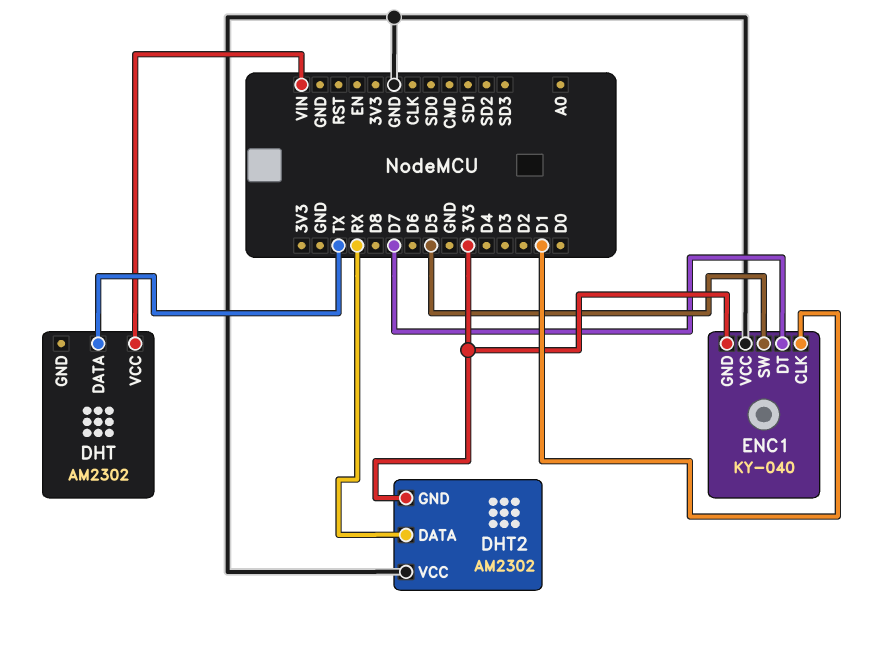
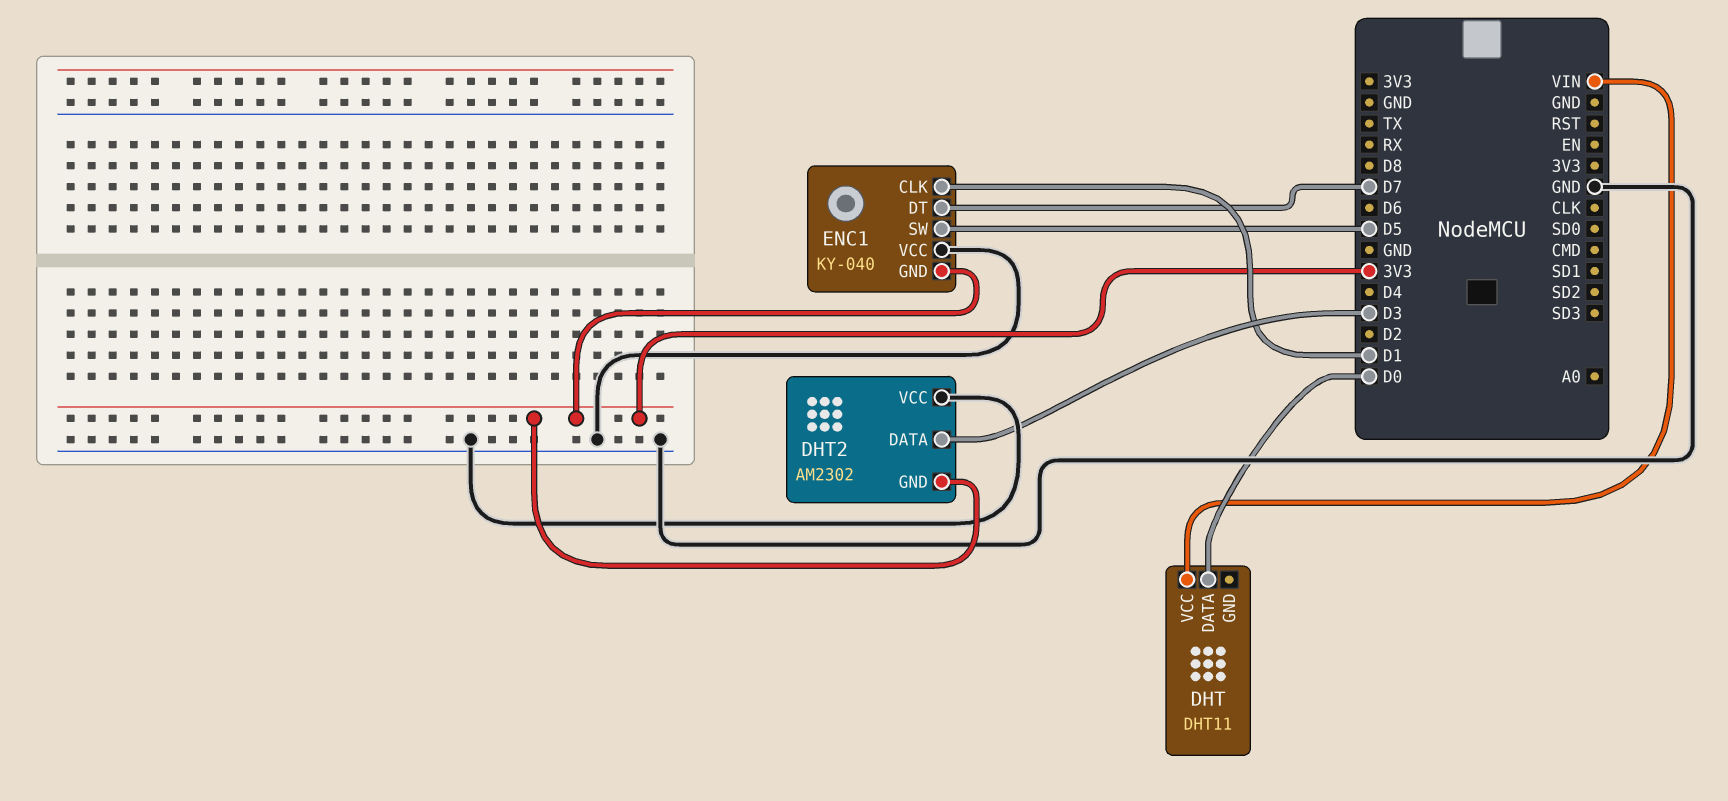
DHT: AM2302 -> DHT11
DHT pin DATA: TX -> D0
DHT2 pin DATA: RX -> D3

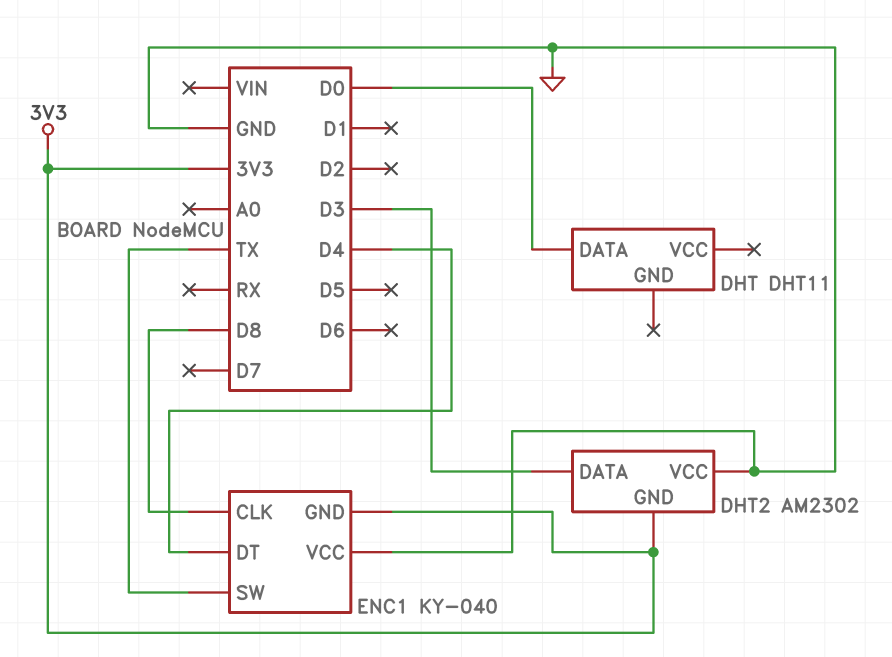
DHT pin VCC: VIN -> none
ENC1 pin CLK: D1 -> D8
ENC1 pin DT: D7 -> D4
ENC1 pin SW: D5 -> TX

